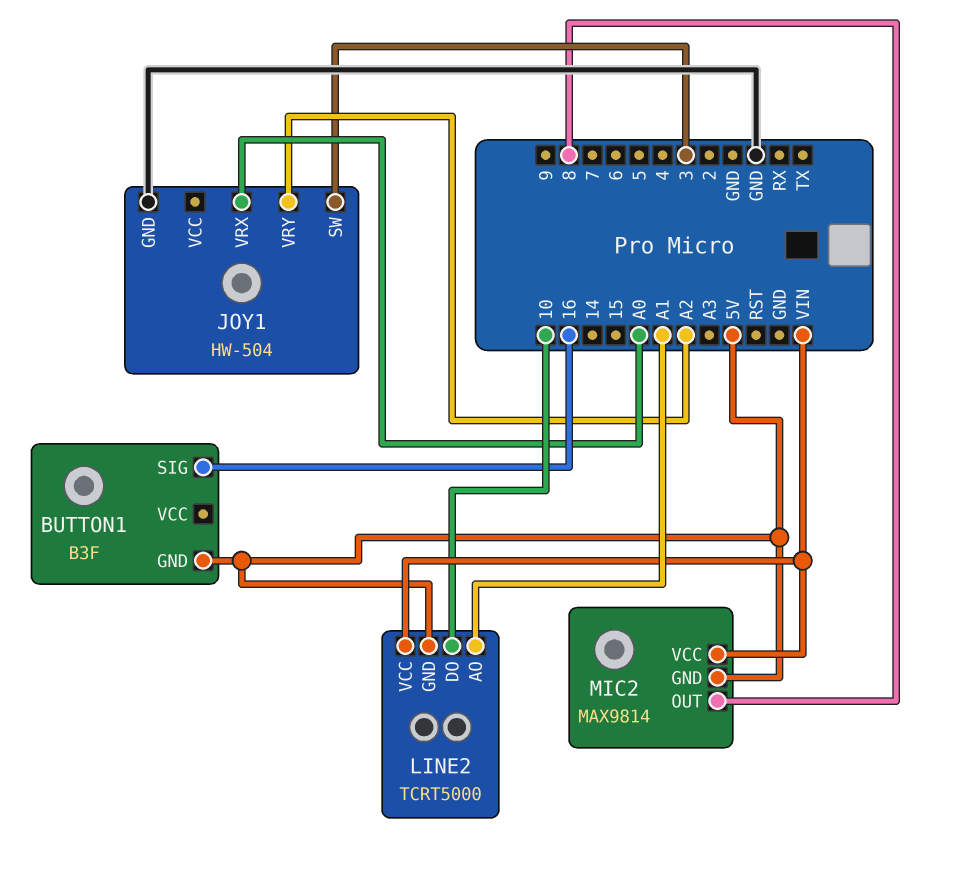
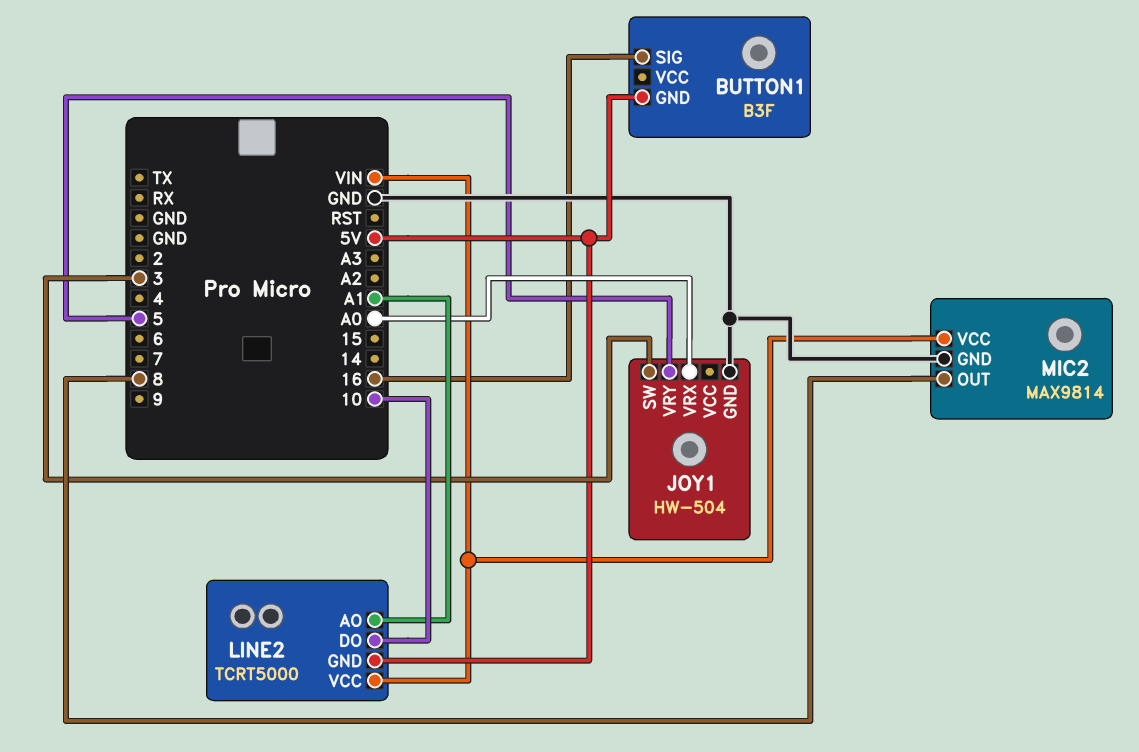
JOY1 pin VRY: A2 -> 5
MIC2 pin GND: 5V -> GND

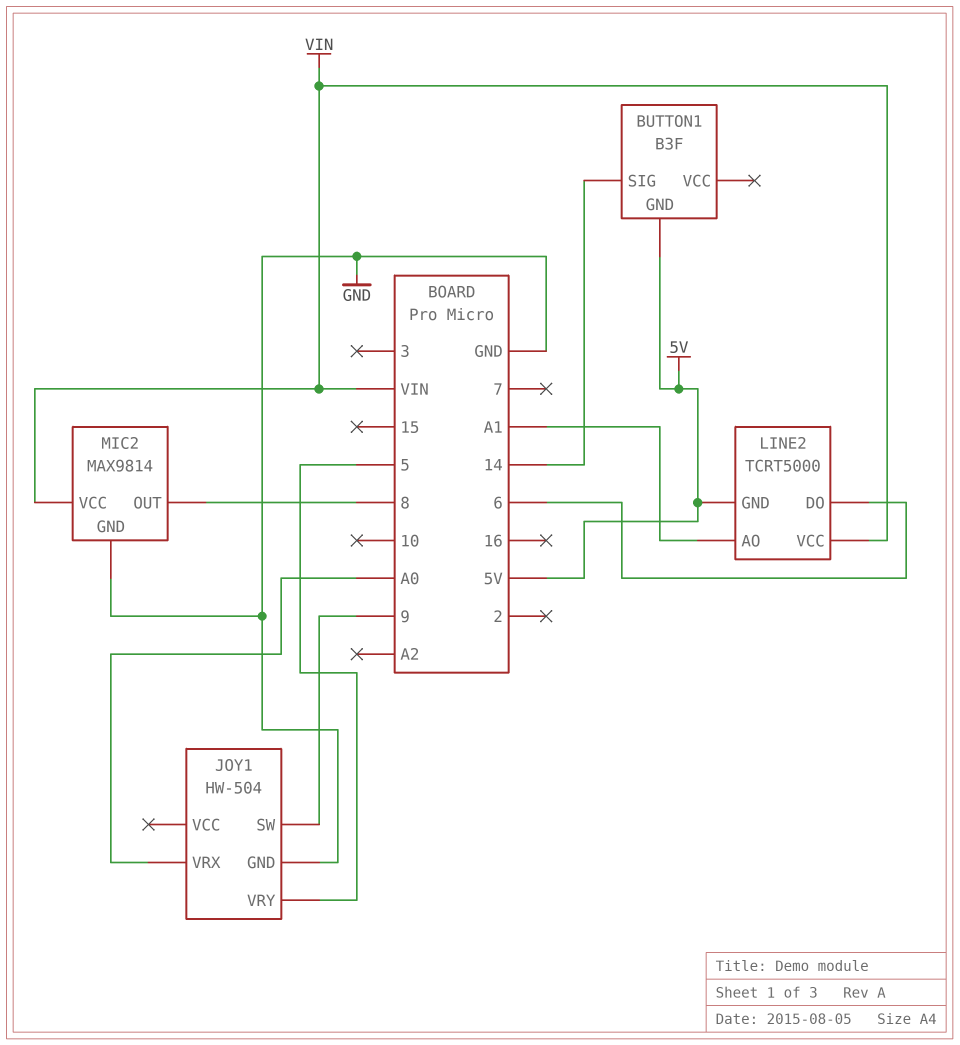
BUTTON1 pin SIG: 16 -> 14
JOY1 pin SW: 3 -> 9
LINE2 pin DO: 10 -> 6

